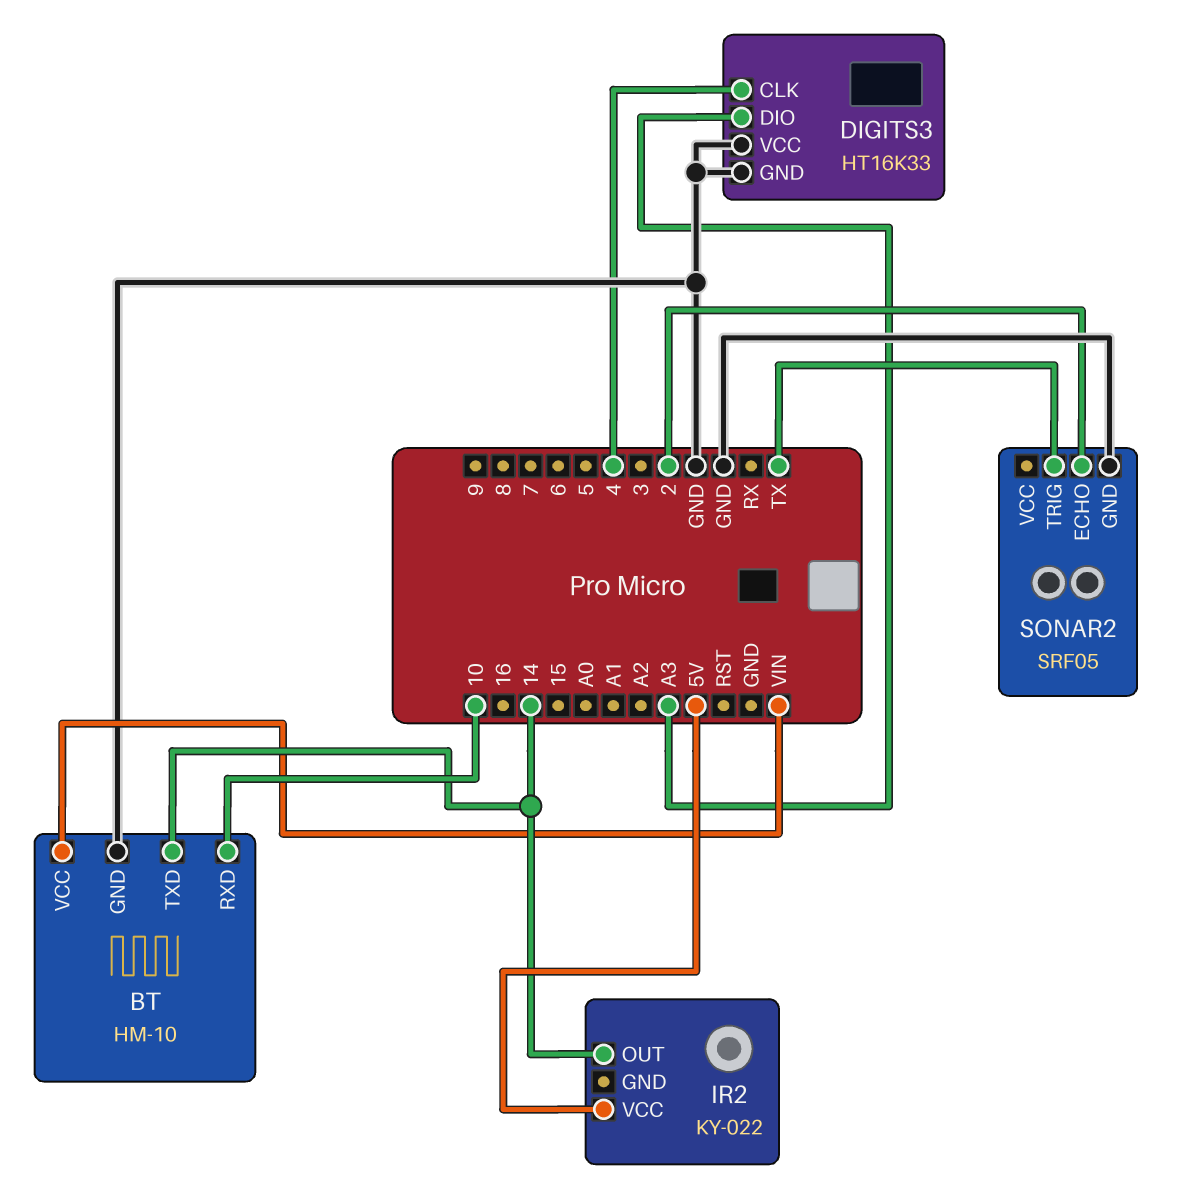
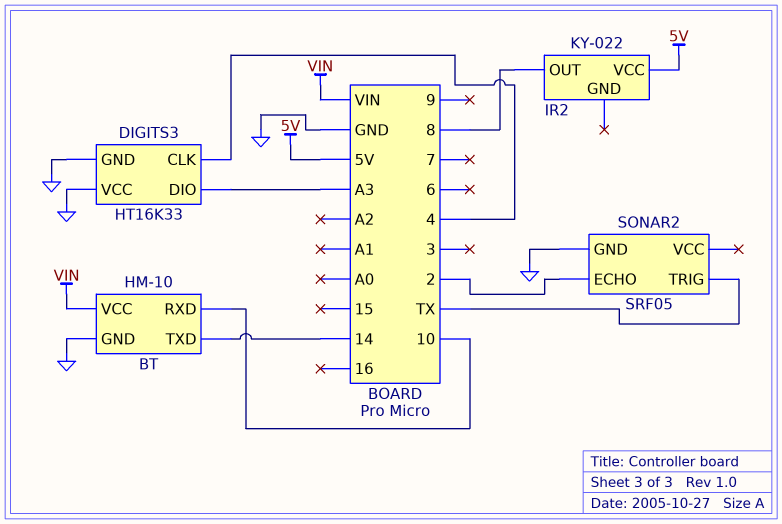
IR2 pin OUT: 14 -> 8

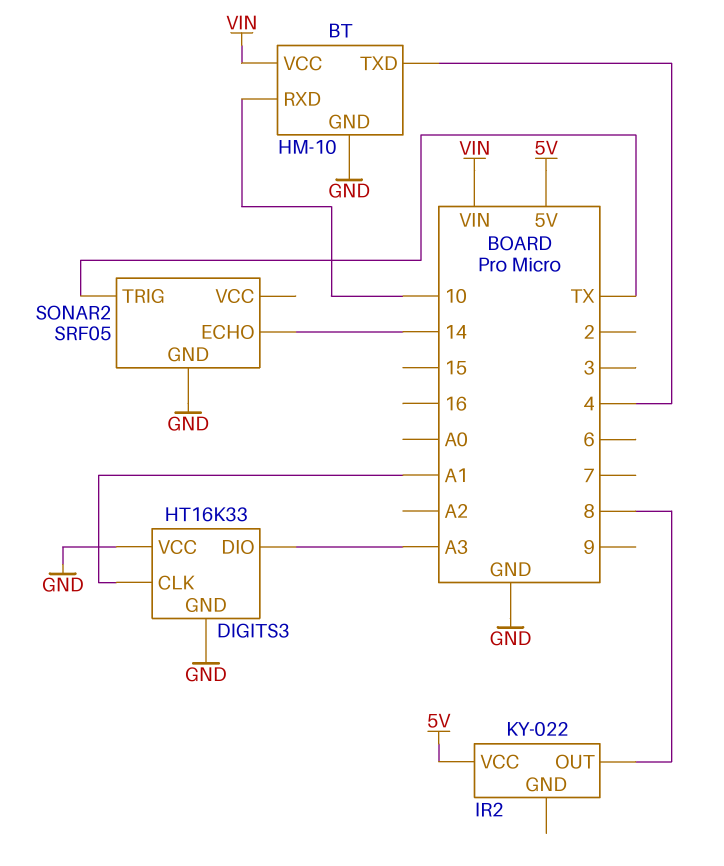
BT pin TXD: 14 -> 4
DIGITS3 pin CLK: 4 -> A1
SONAR2 pin ECHO: 2 -> 14

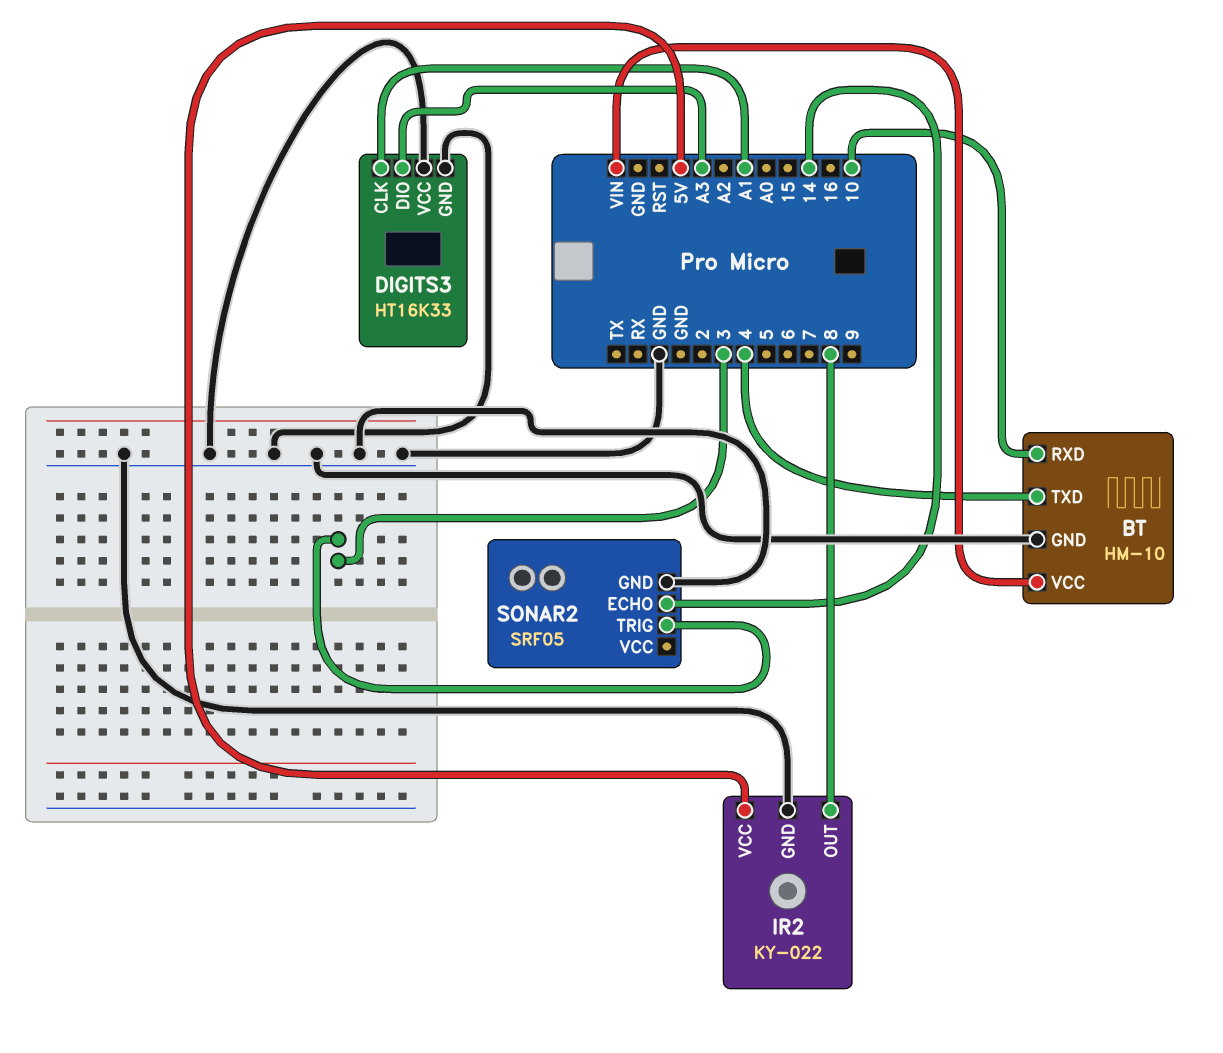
IR2 pin GND: none -> GND
SONAR2 pin TRIG: TX -> 3

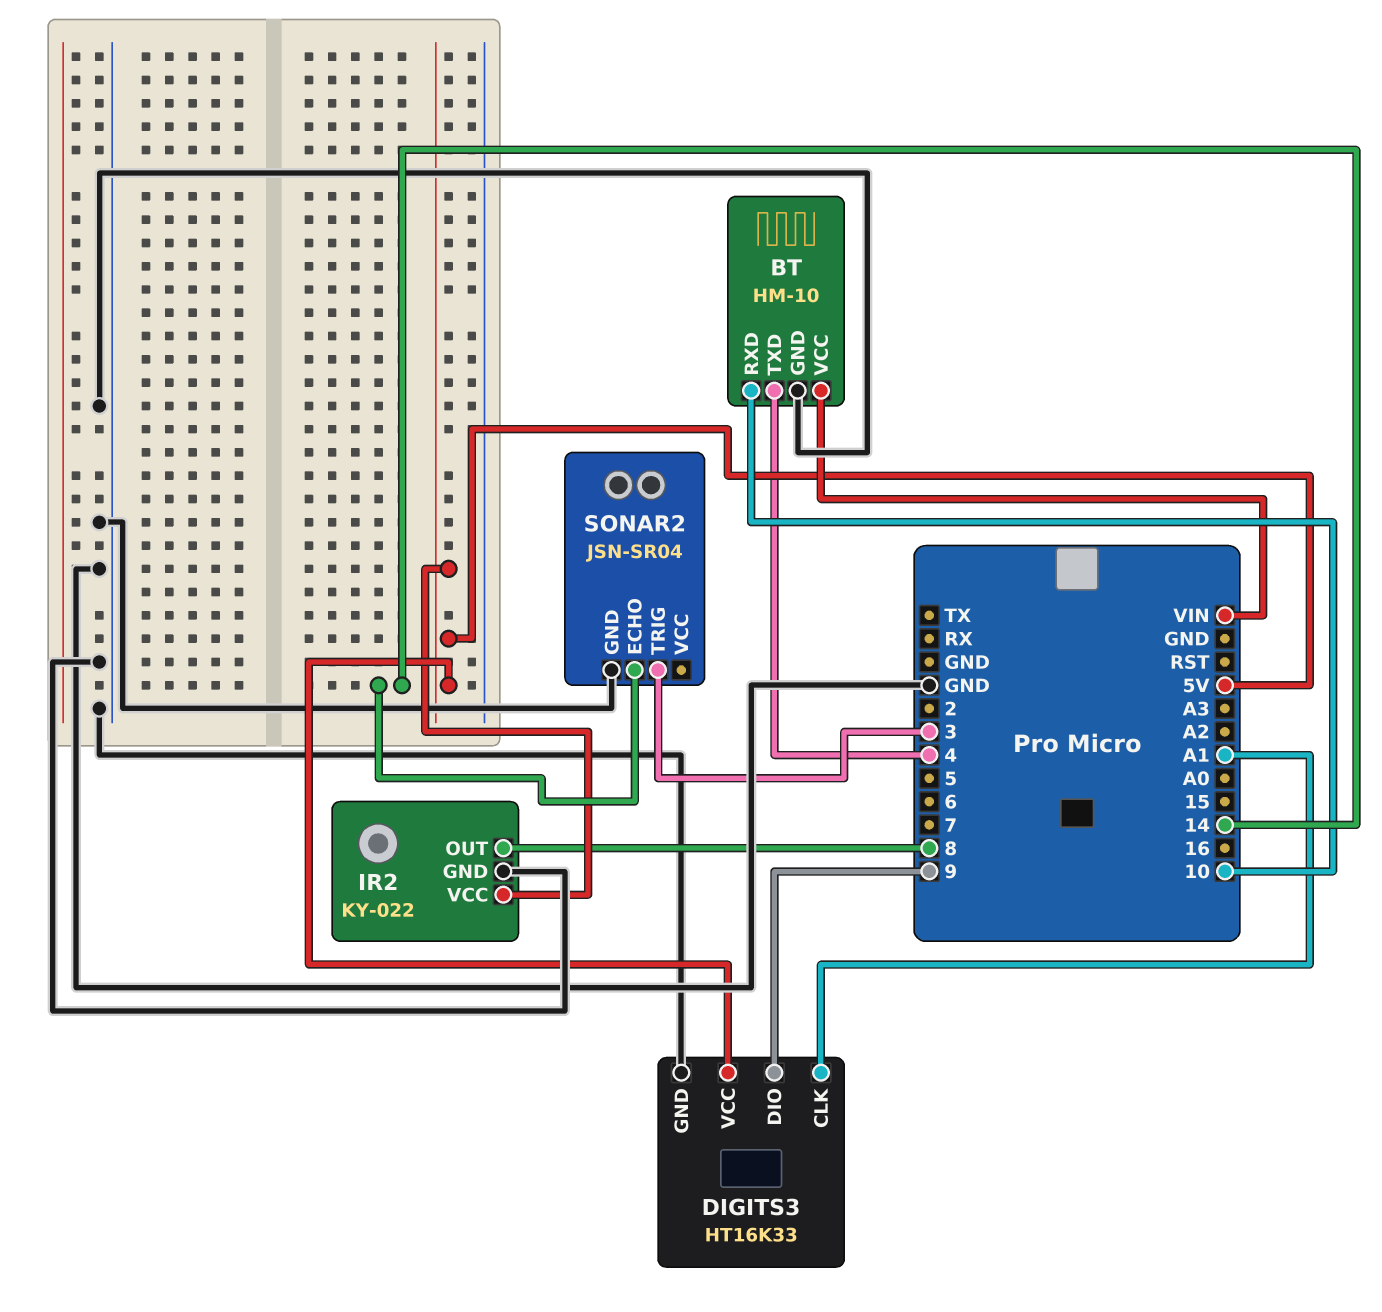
DIGITS3 pin DIO: A3 -> 9
DIGITS3 pin VCC: GND -> 5V
SONAR2: SRF05 -> JSN-SR04

